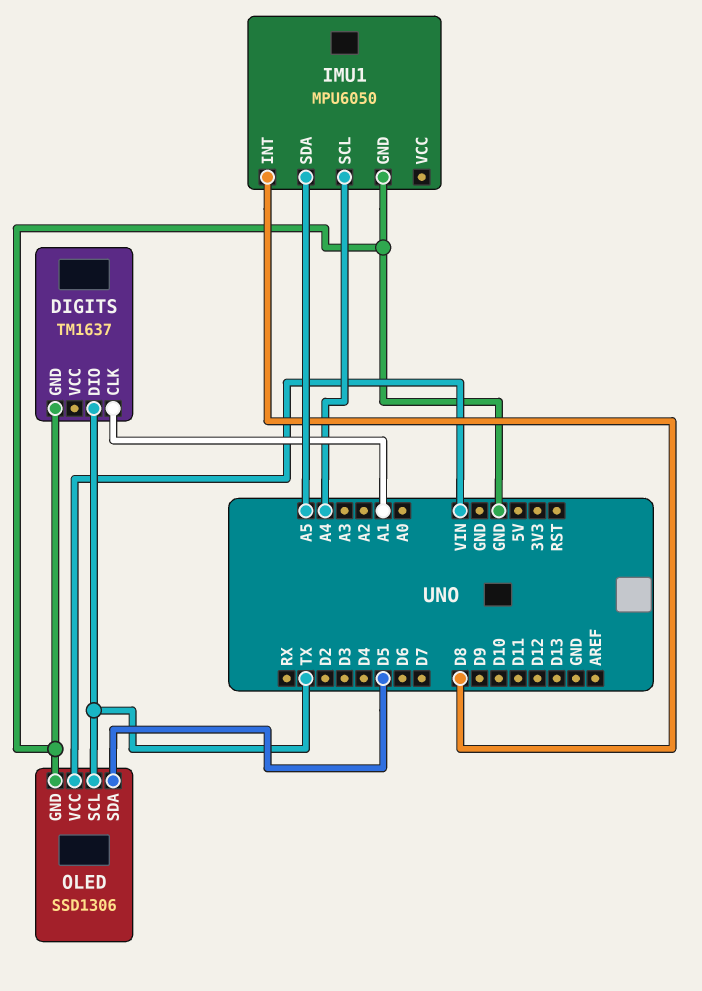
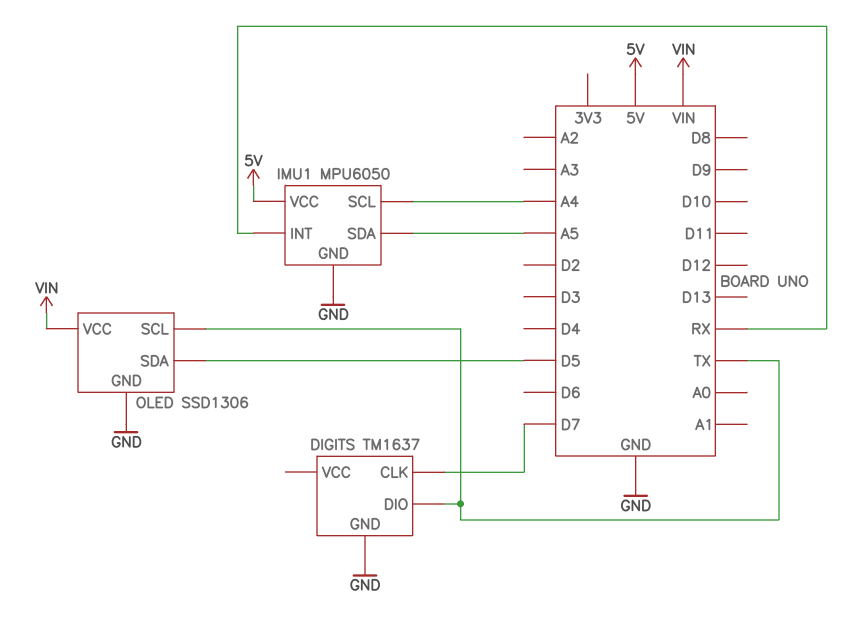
DIGITS pin CLK: A1 -> D7
IMU1 pin INT: D8 -> RX
IMU1 pin VCC: none -> 5V

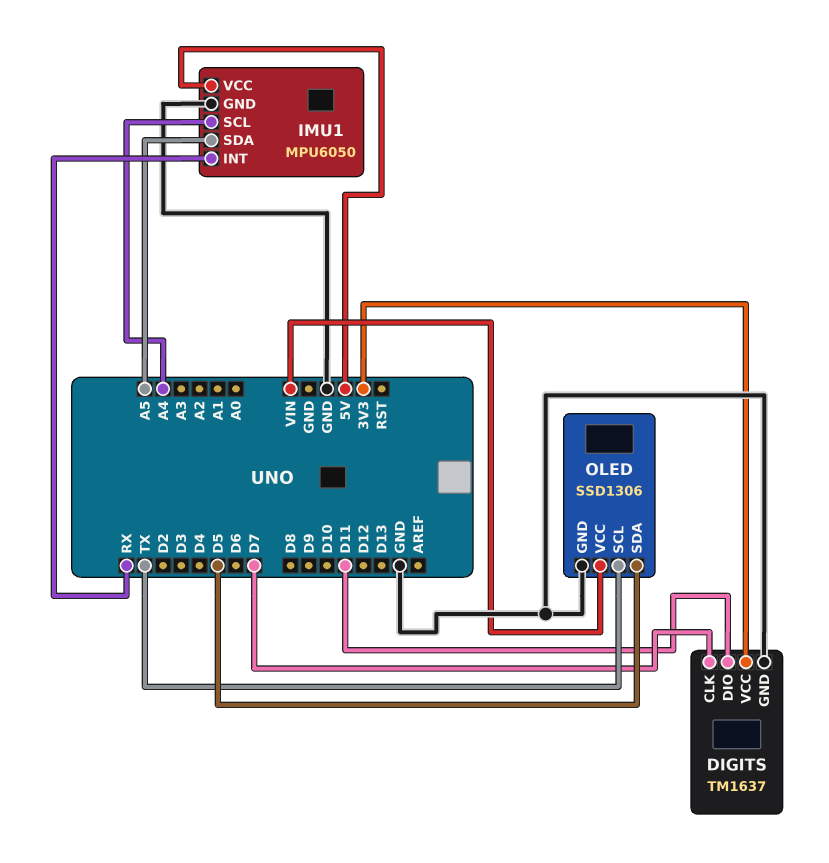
DIGITS pin DIO: TX -> D11
DIGITS pin VCC: none -> 3V3

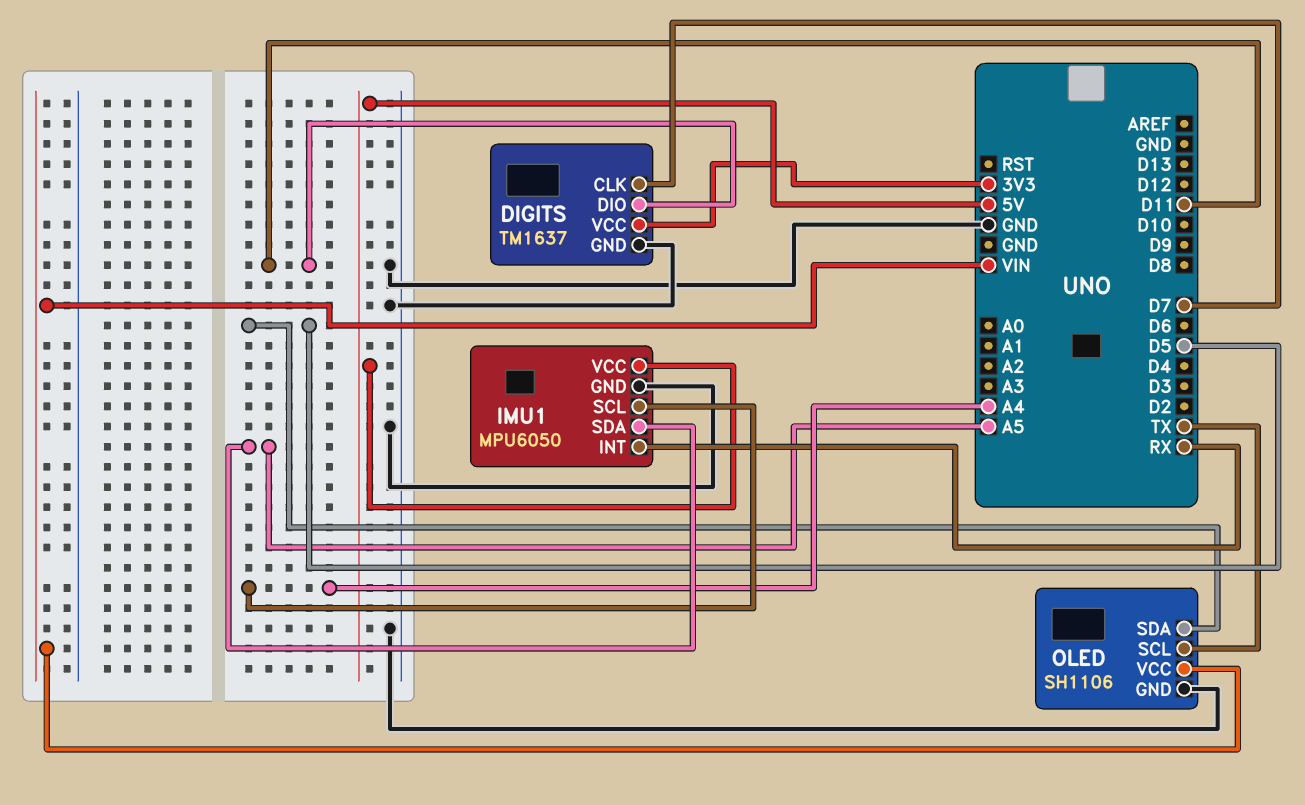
OLED: SSD1306 -> SH1106

